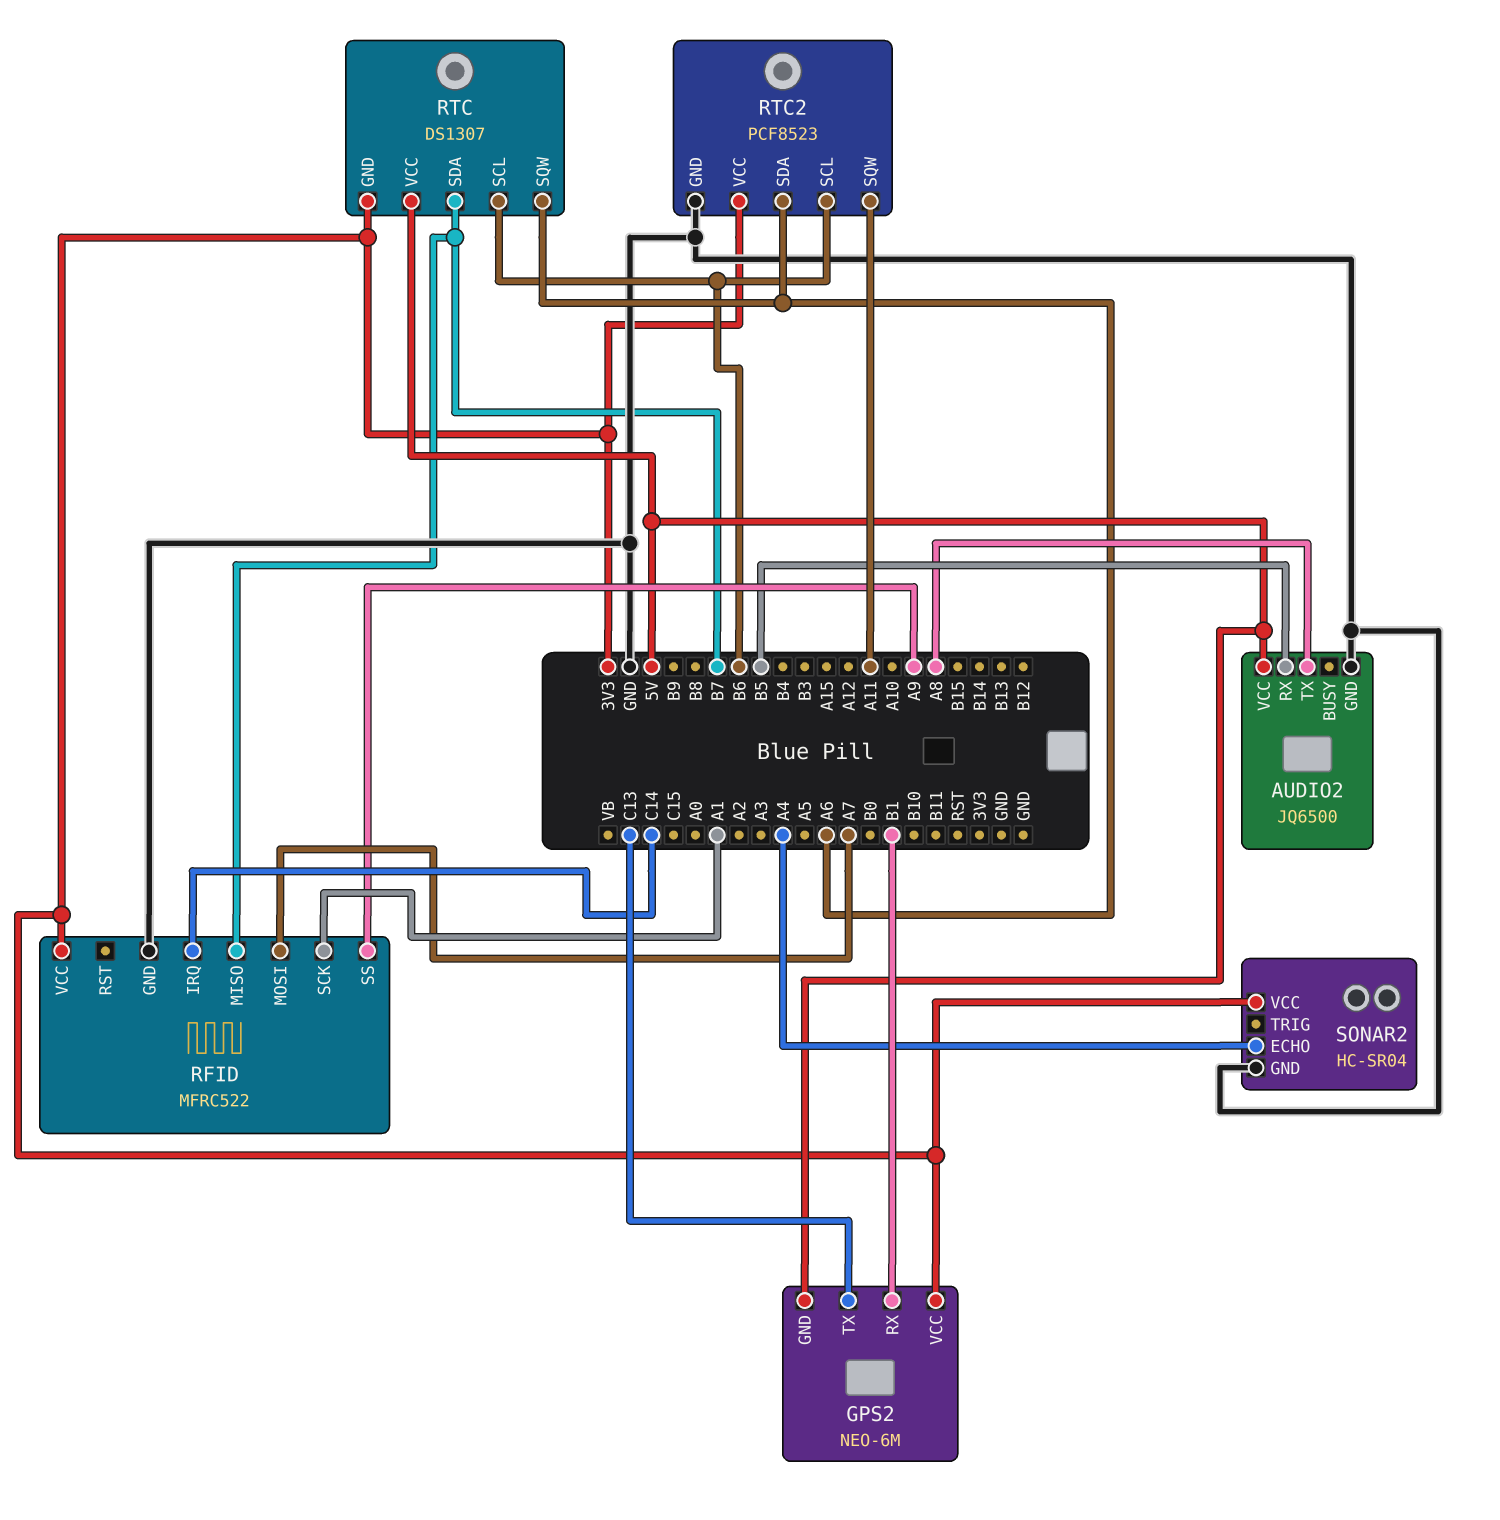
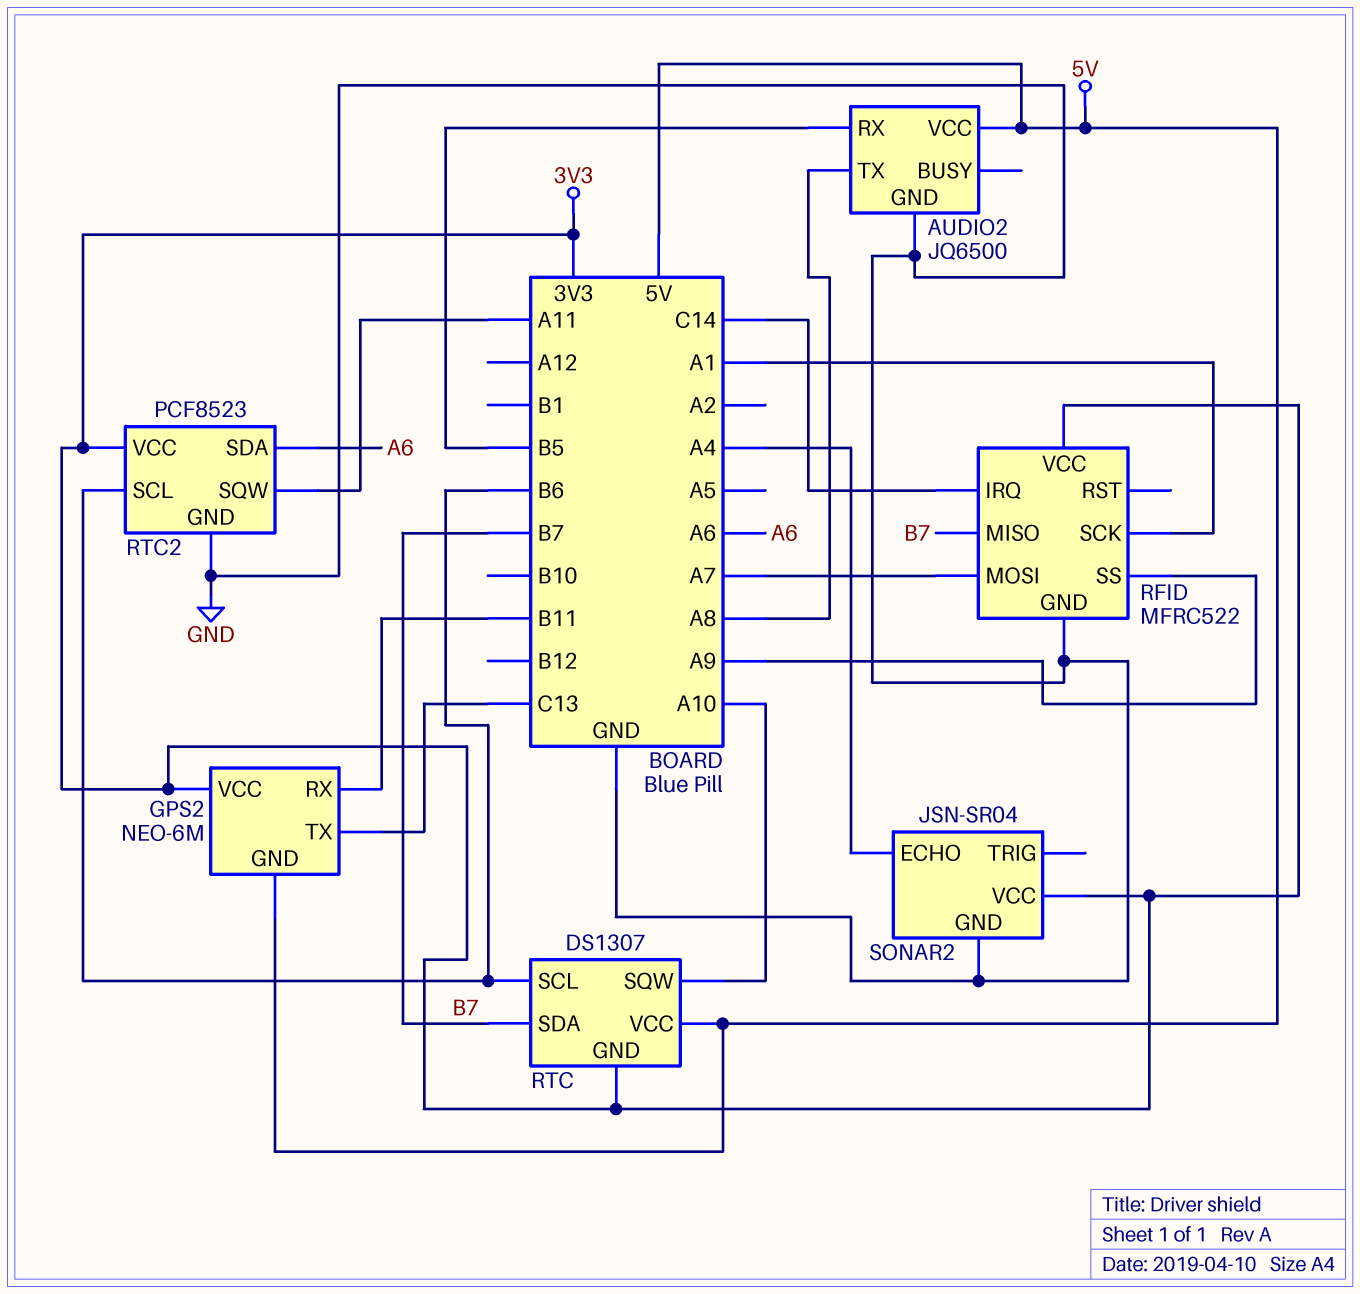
GPS2 pin RX: B1 -> B11
RTC pin SQW: A6 -> A10
SONAR2: HC-SR04 -> JSN-SR04

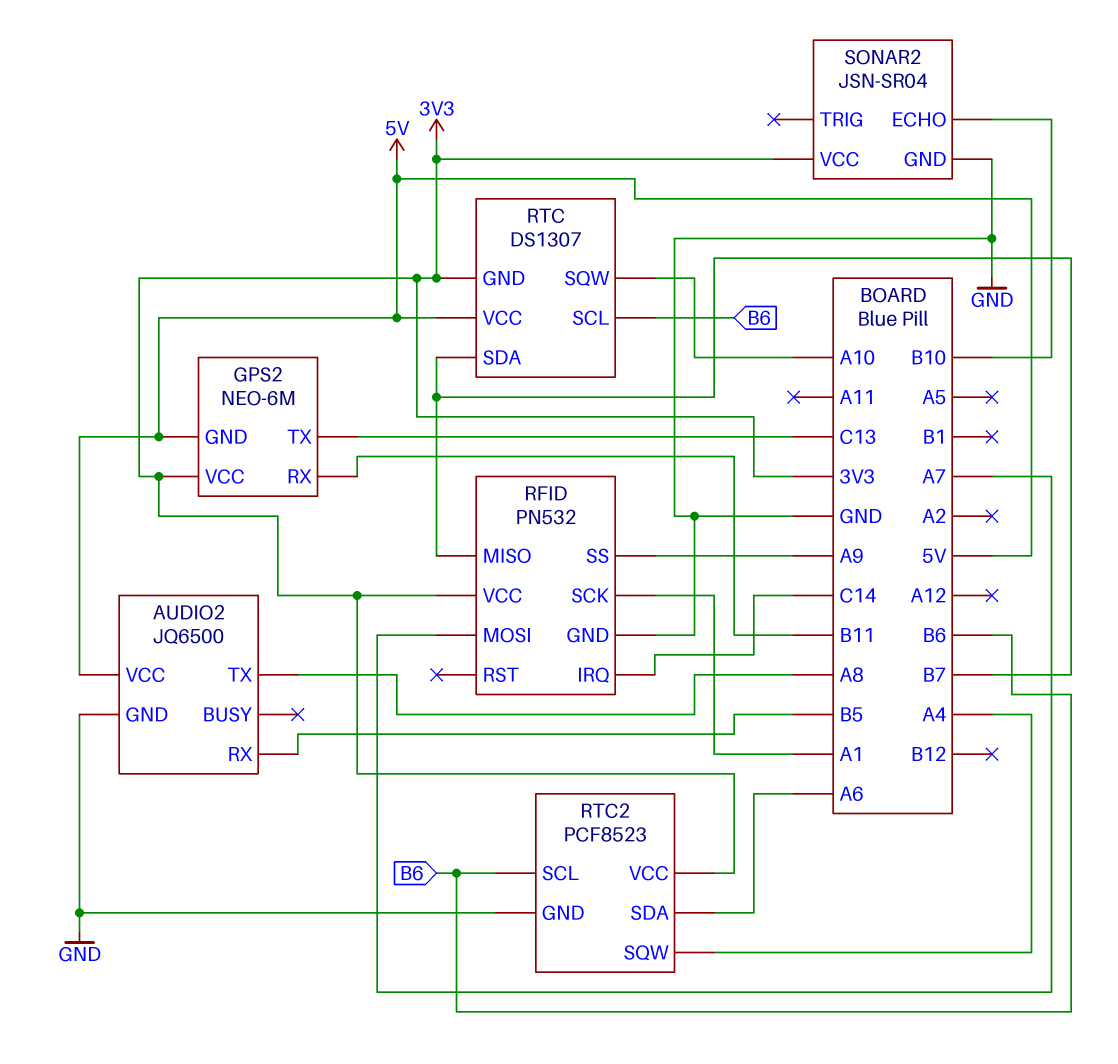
RFID: MFRC522 -> PN532
RTC2 pin SQW: A11 -> A4
SONAR2 pin ECHO: A4 -> B10

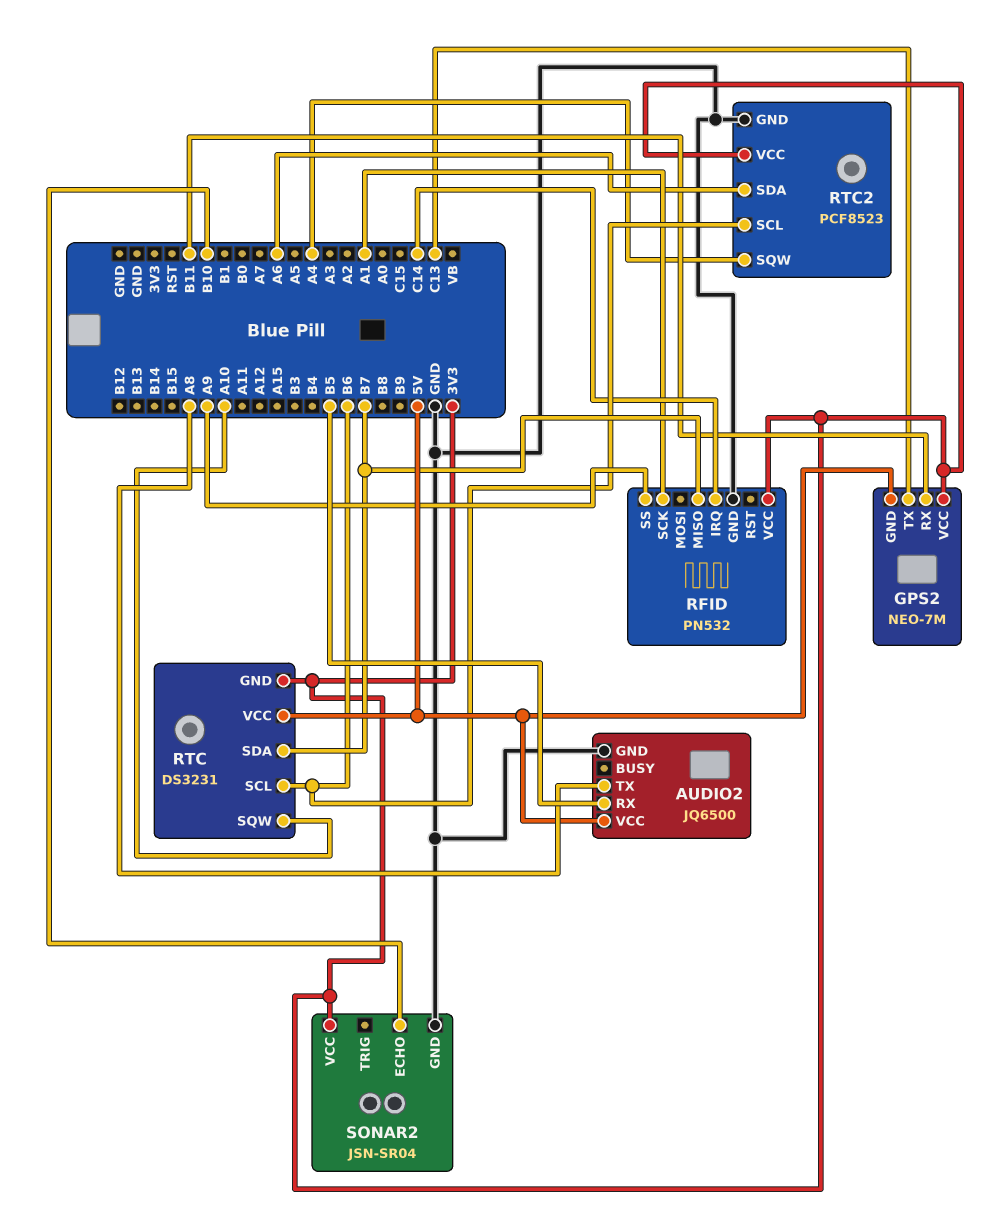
GPS2: NEO-6M -> NEO-7M
RFID pin MOSI: A7 -> none
RTC: DS1307 -> DS3231

